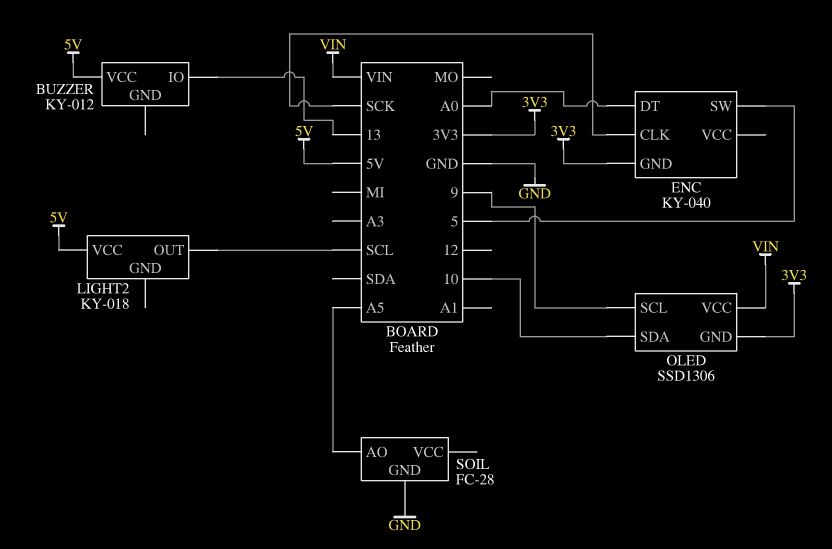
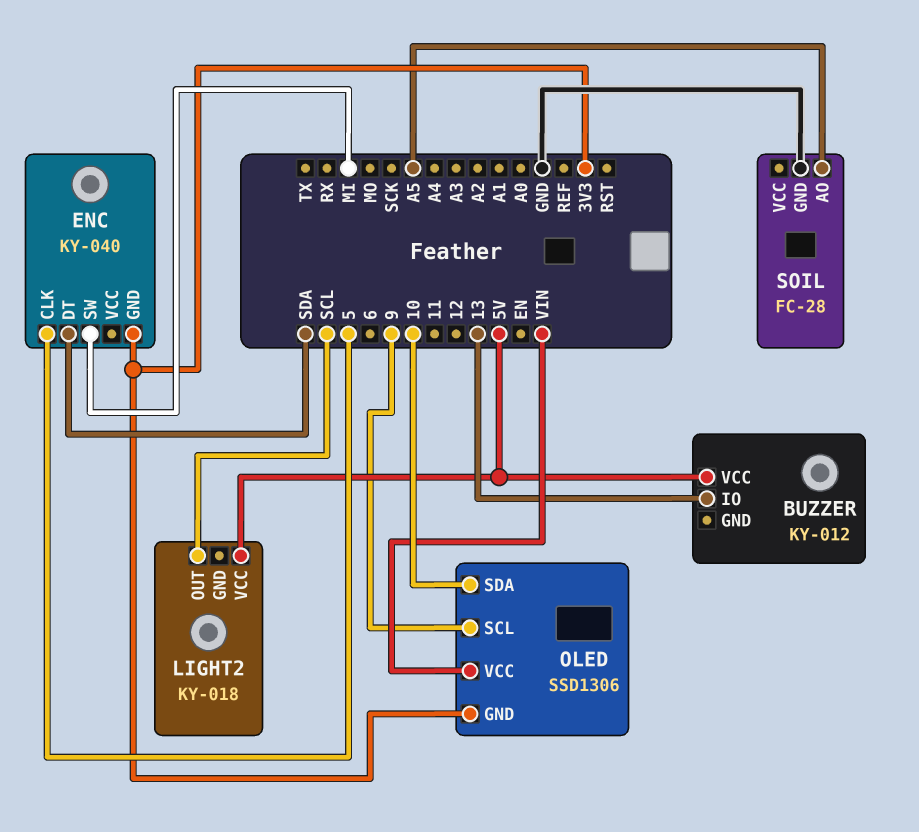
ENC pin CLK: SCK -> 5
ENC pin DT: A0 -> SDA
ENC pin SW: 5 -> MI

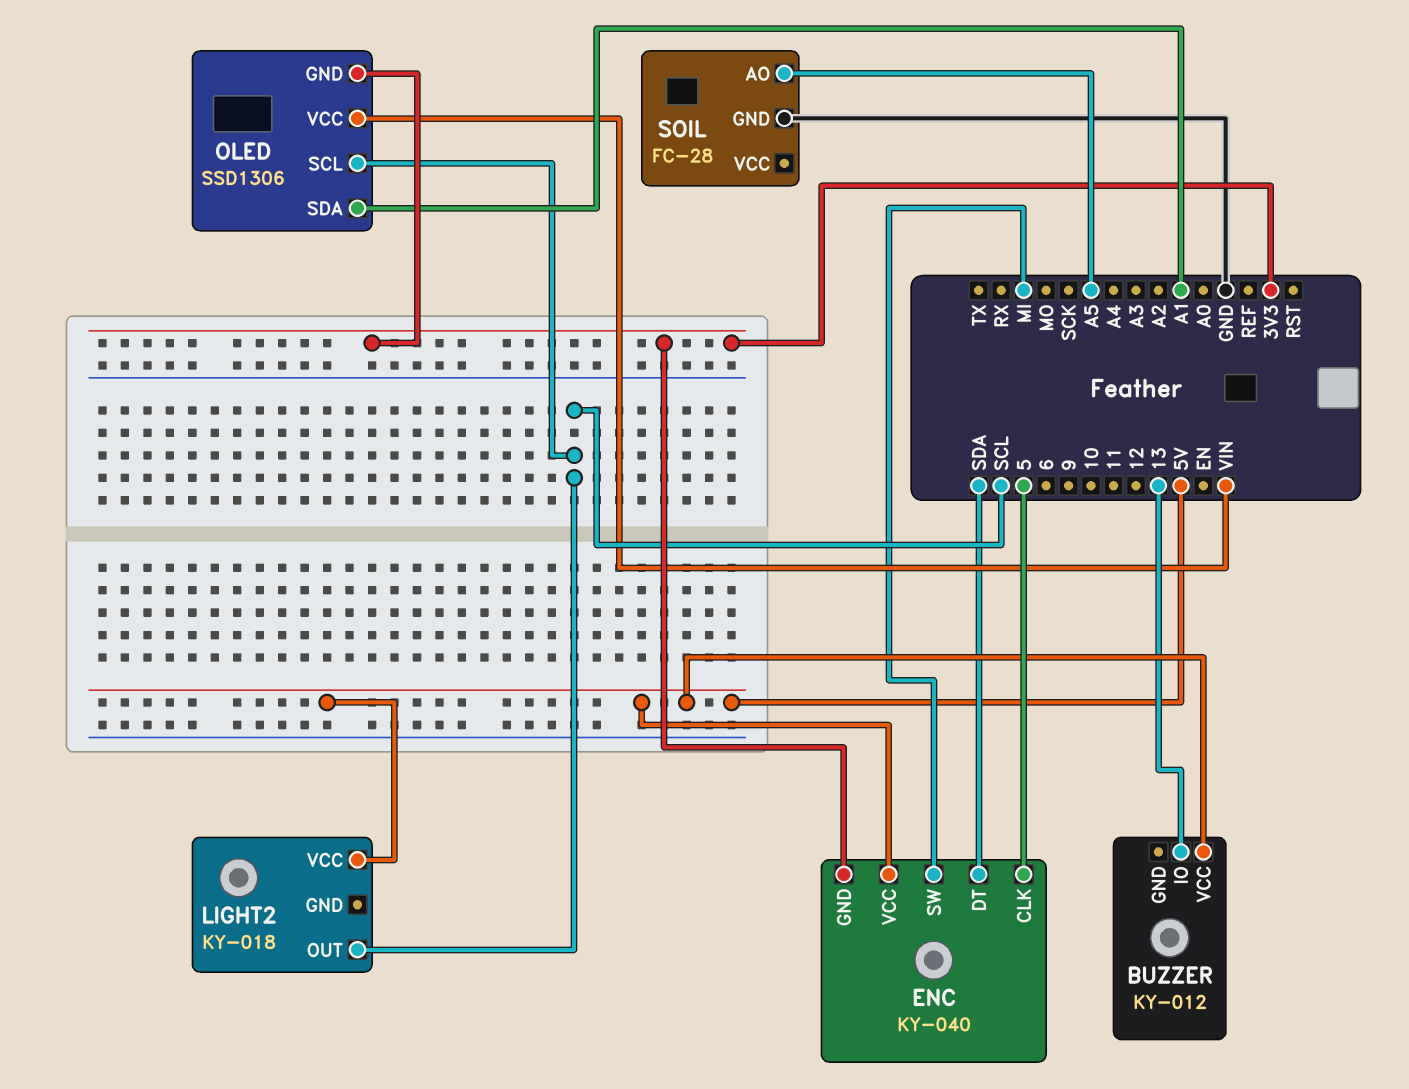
ENC pin VCC: none -> 5V
OLED pin SCL: 9 -> SCL
OLED pin SDA: 10 -> A1

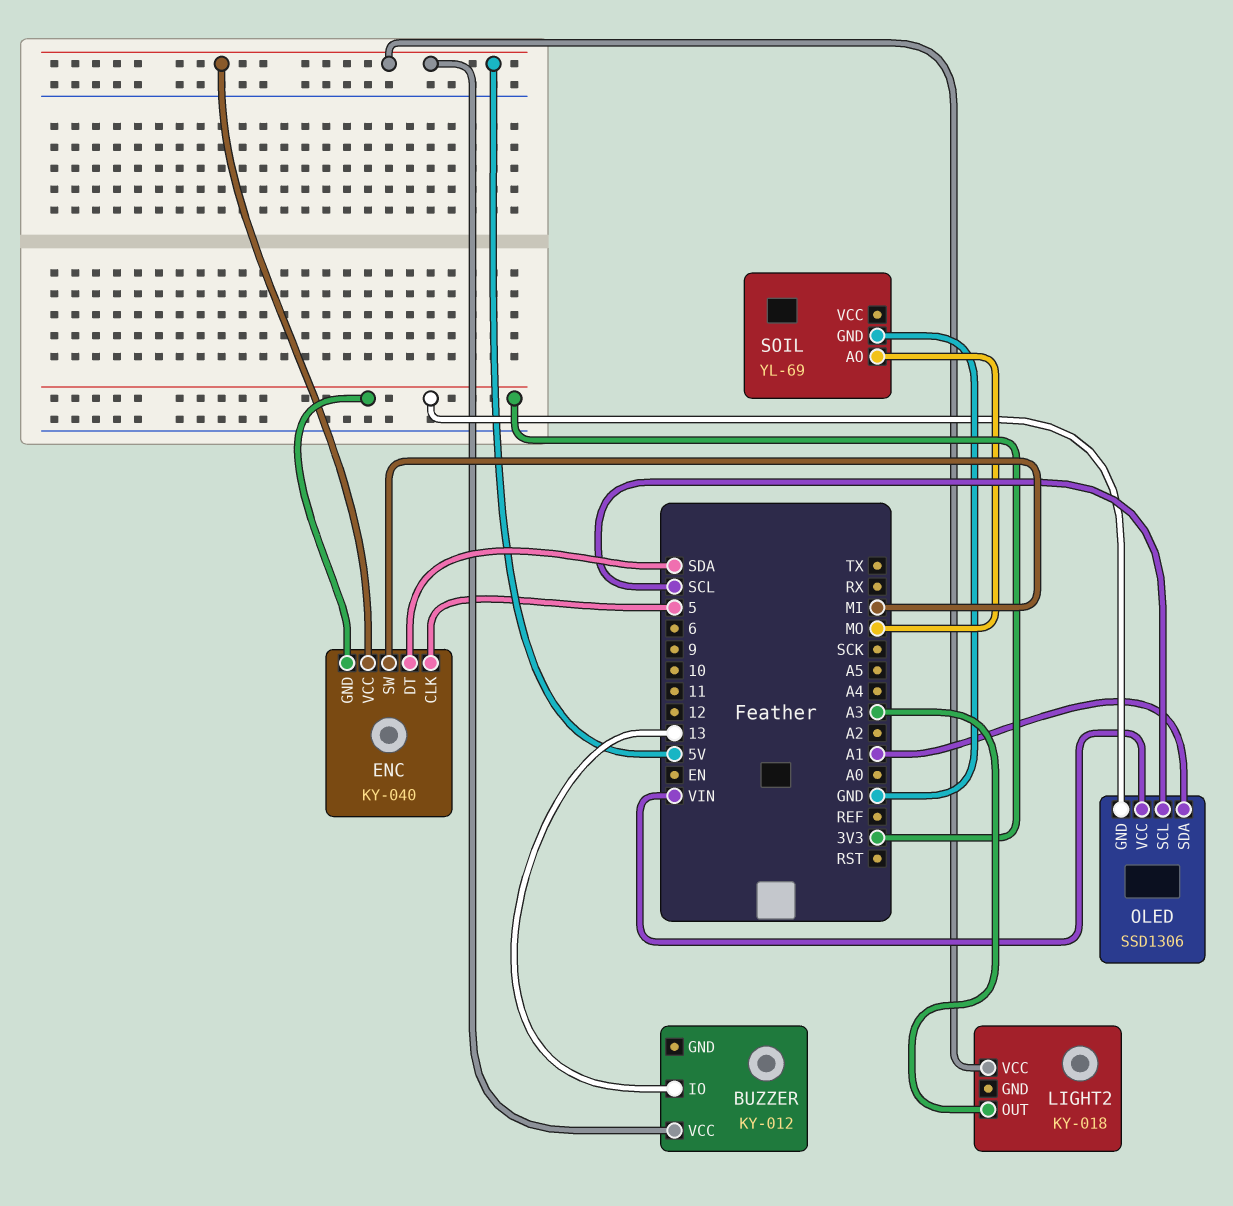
LIGHT2 pin OUT: SCL -> A3
SOIL: FC-28 -> YL-69
SOIL pin AO: A5 -> MO

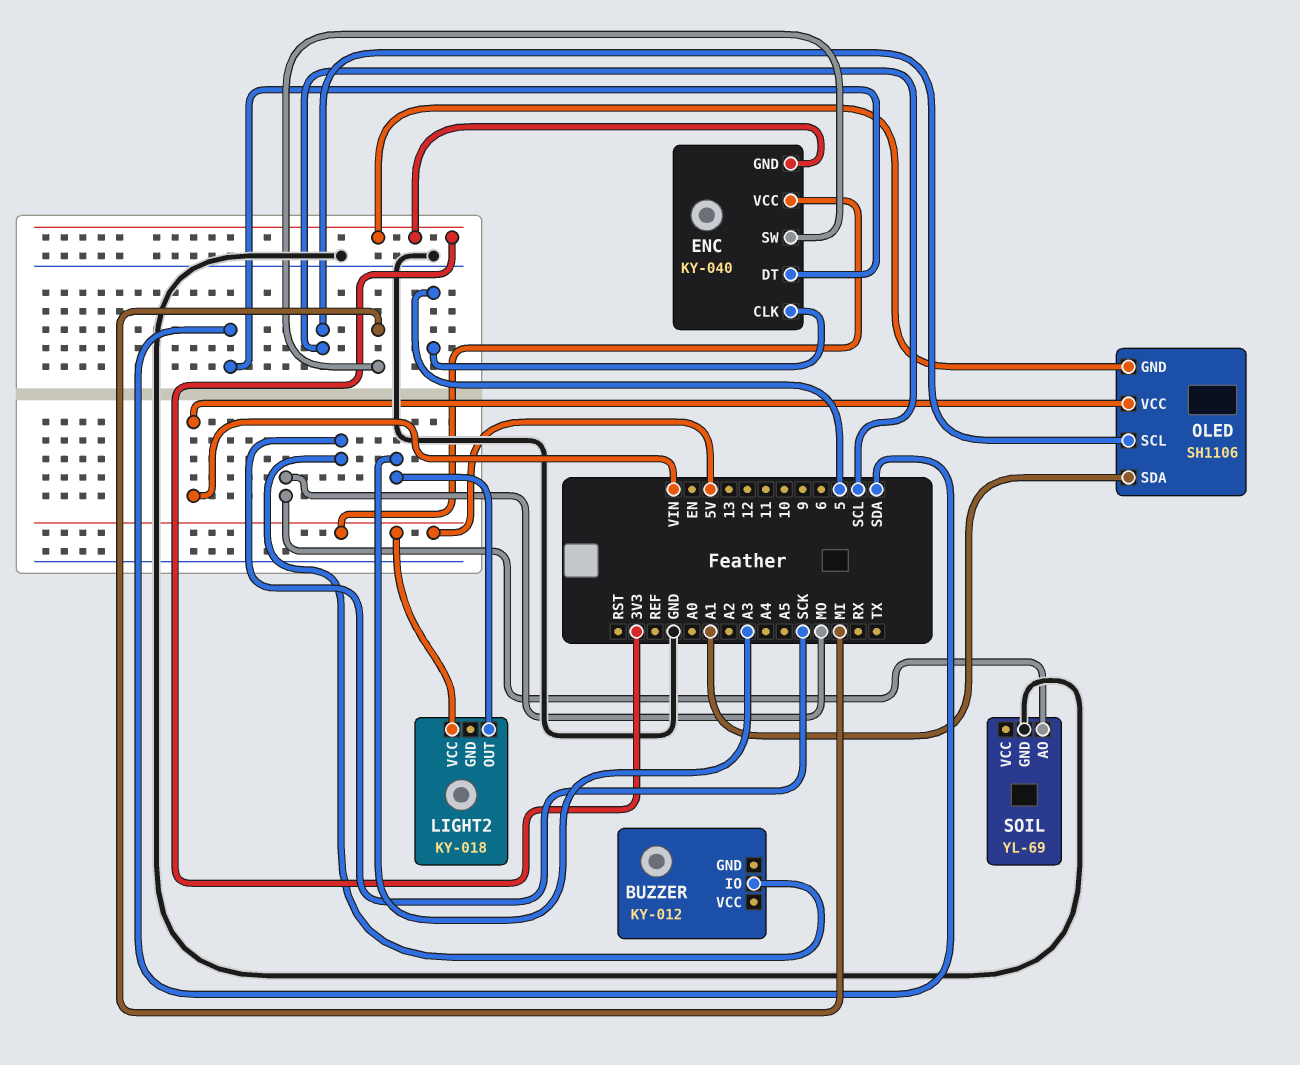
BUZZER pin IO: 13 -> SCK
BUZZER pin VCC: 5V -> none
OLED: SSD1306 -> SH1106

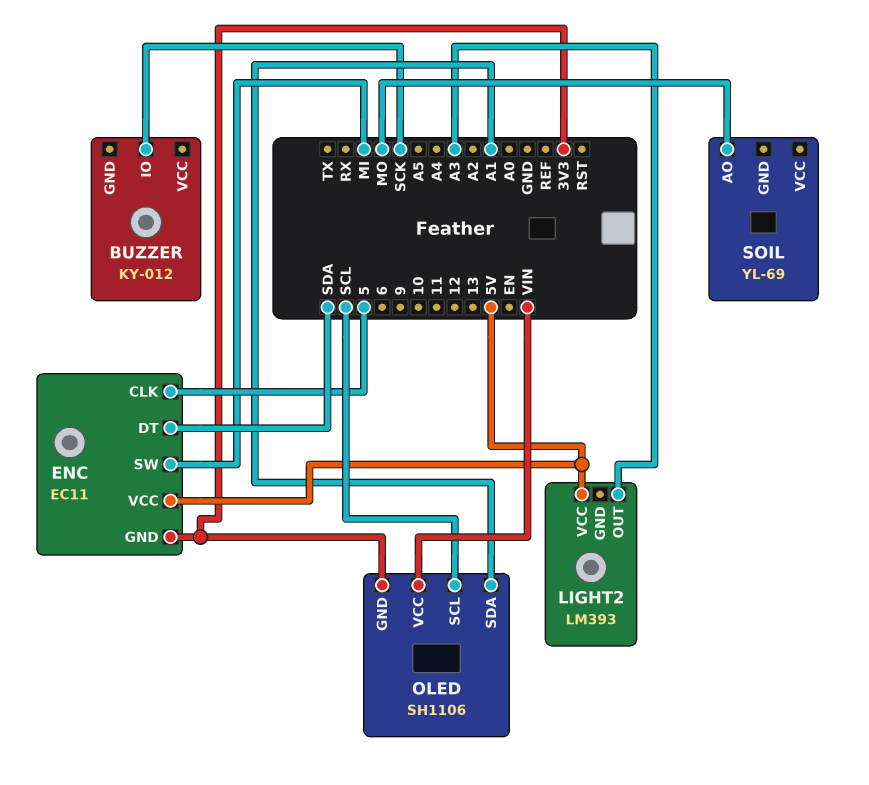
ENC: KY-040 -> EC11
LIGHT2: KY-018 -> LM393
SOIL pin GND: GND -> none

